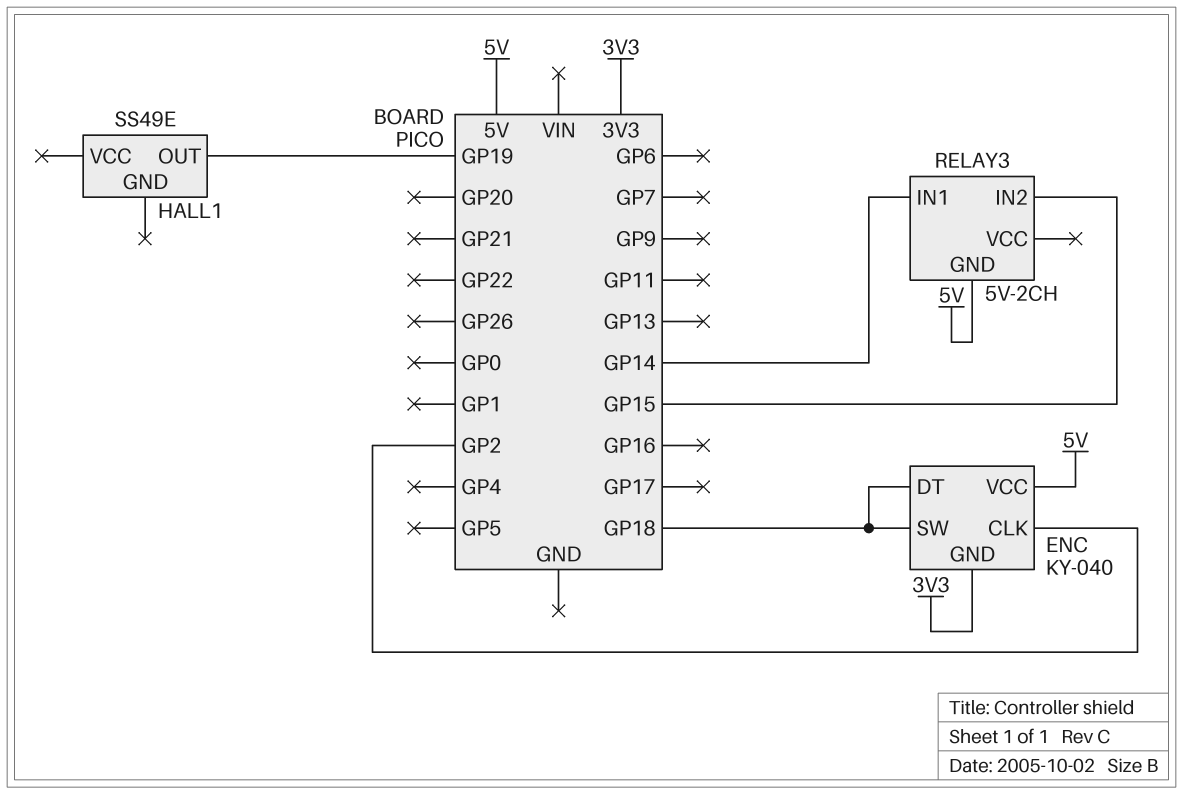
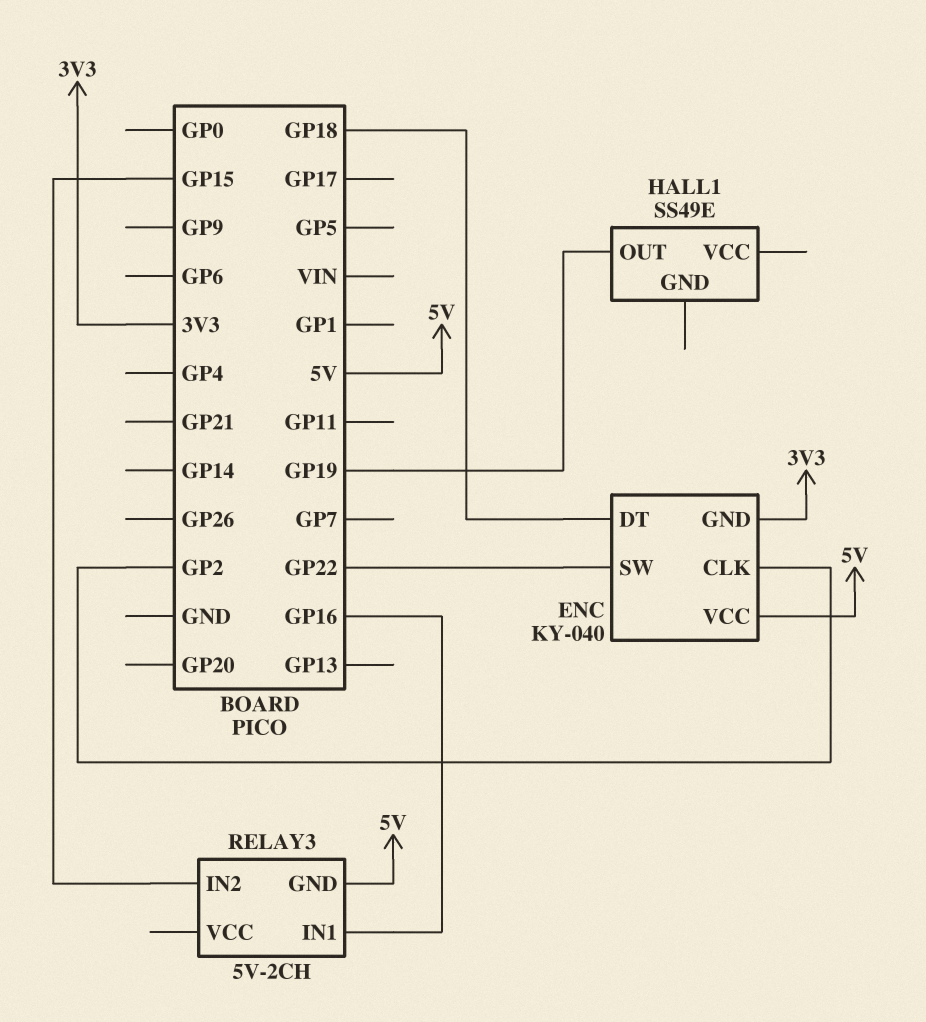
ENC pin SW: GP18 -> GP22
RELAY3 pin IN1: GP14 -> GP16

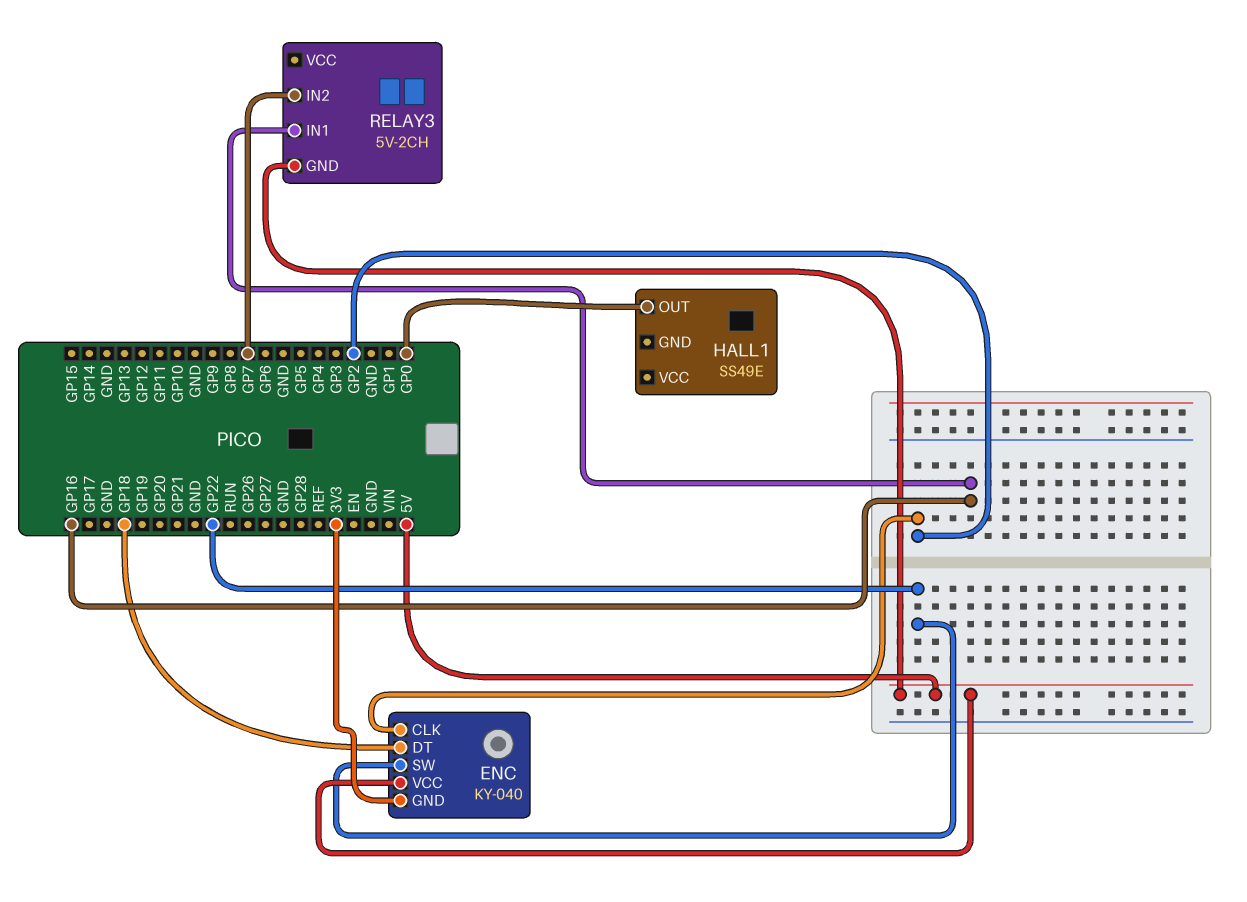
HALL1 pin OUT: GP19 -> GP0
RELAY3 pin IN2: GP15 -> GP7

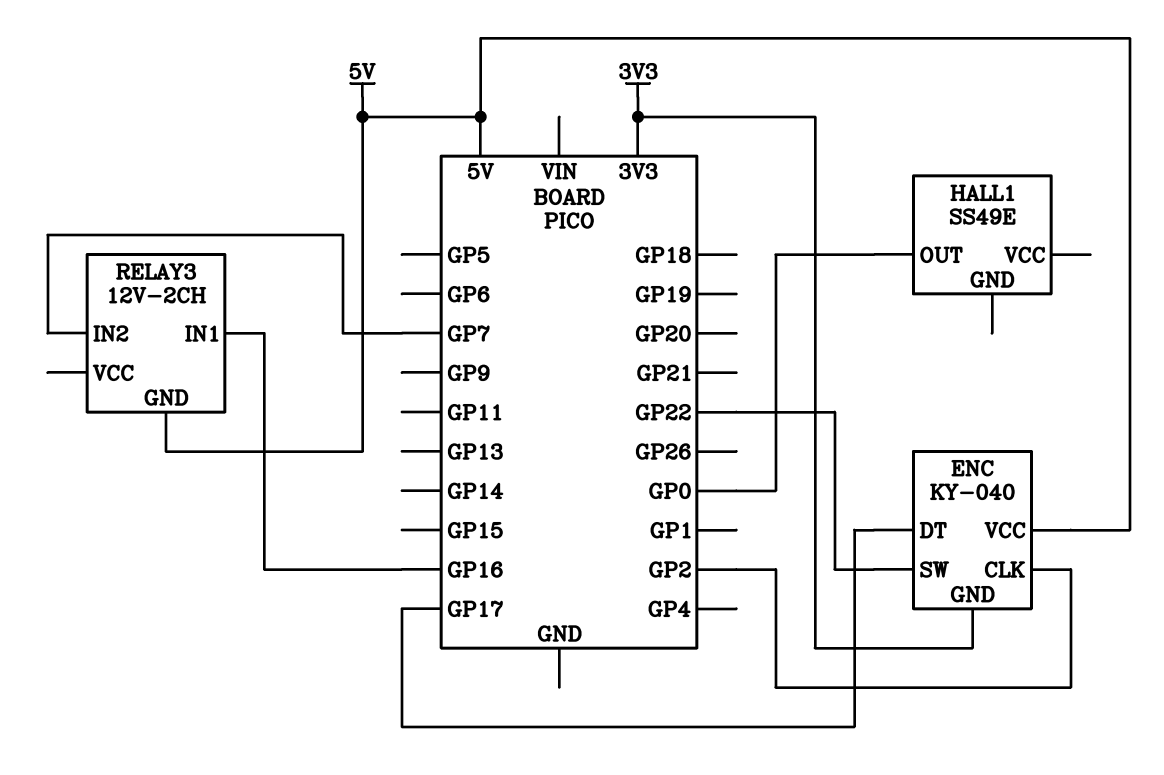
ENC pin DT: GP18 -> GP17
RELAY3: 5V-2CH -> 12V-2CH

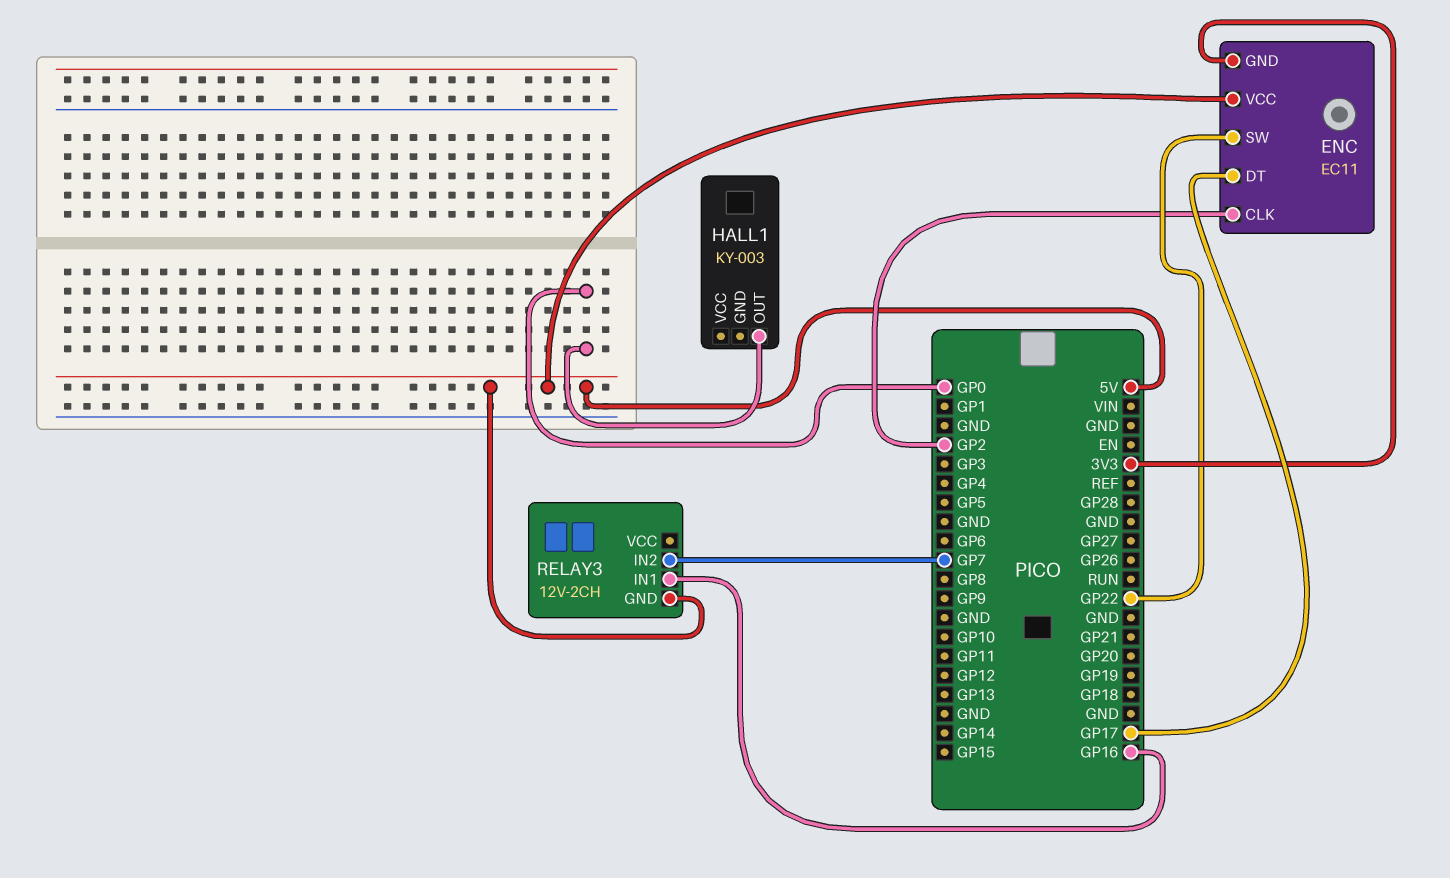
ENC: KY-040 -> EC11
HALL1: SS49E -> KY-003

